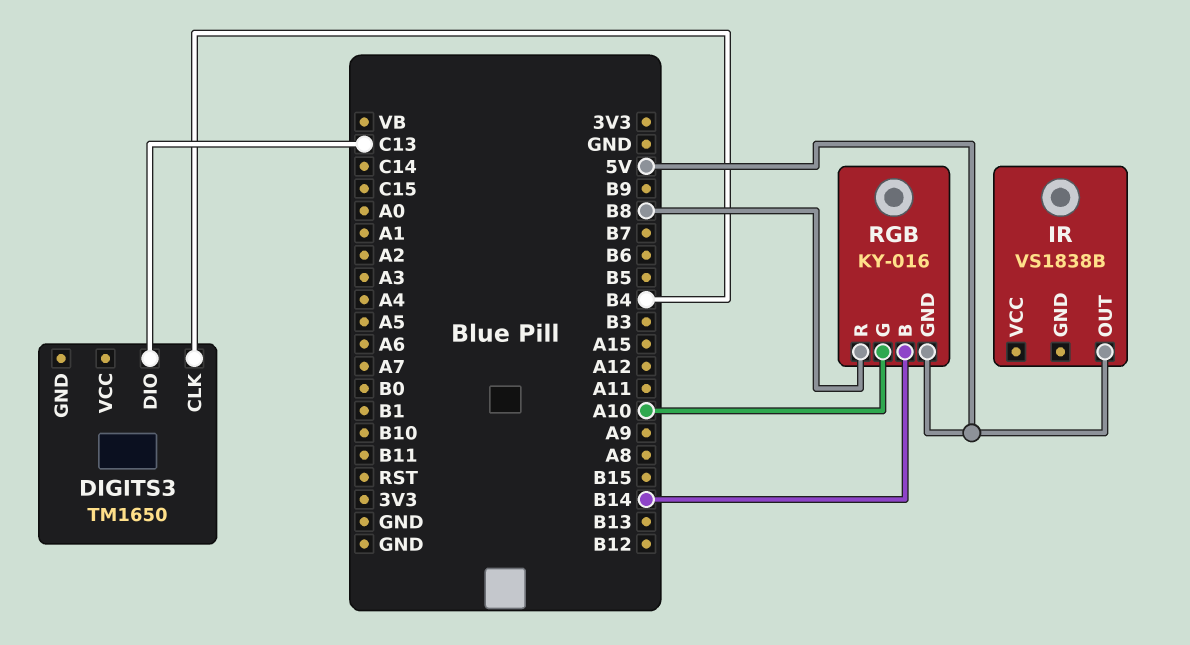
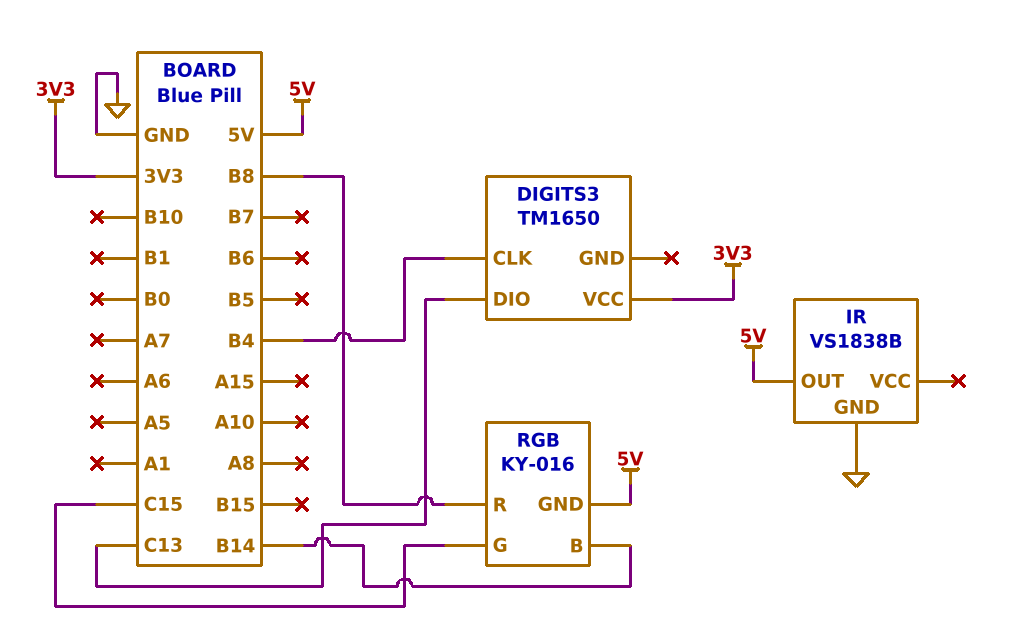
DIGITS3 pin VCC: none -> 3V3
IR pin GND: none -> GND
RGB pin G: A10 -> C15

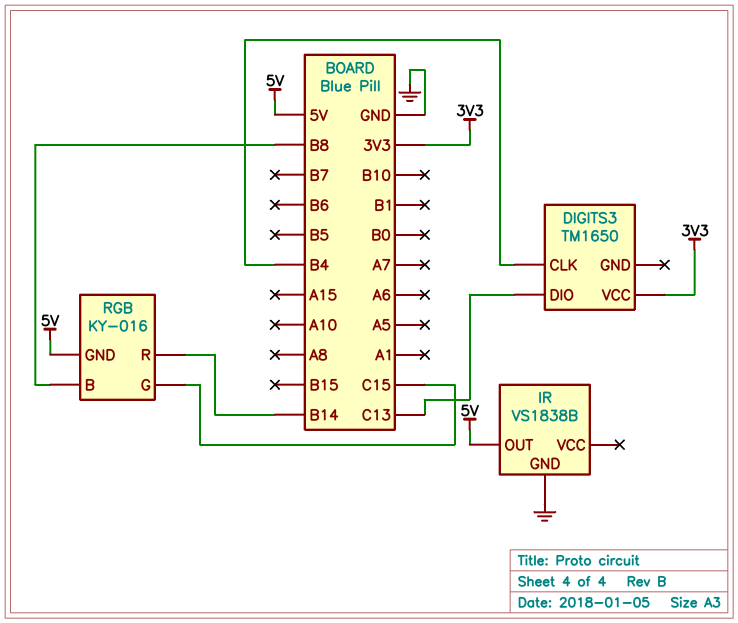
RGB pin B: B14 -> B8
RGB pin R: B8 -> B14

